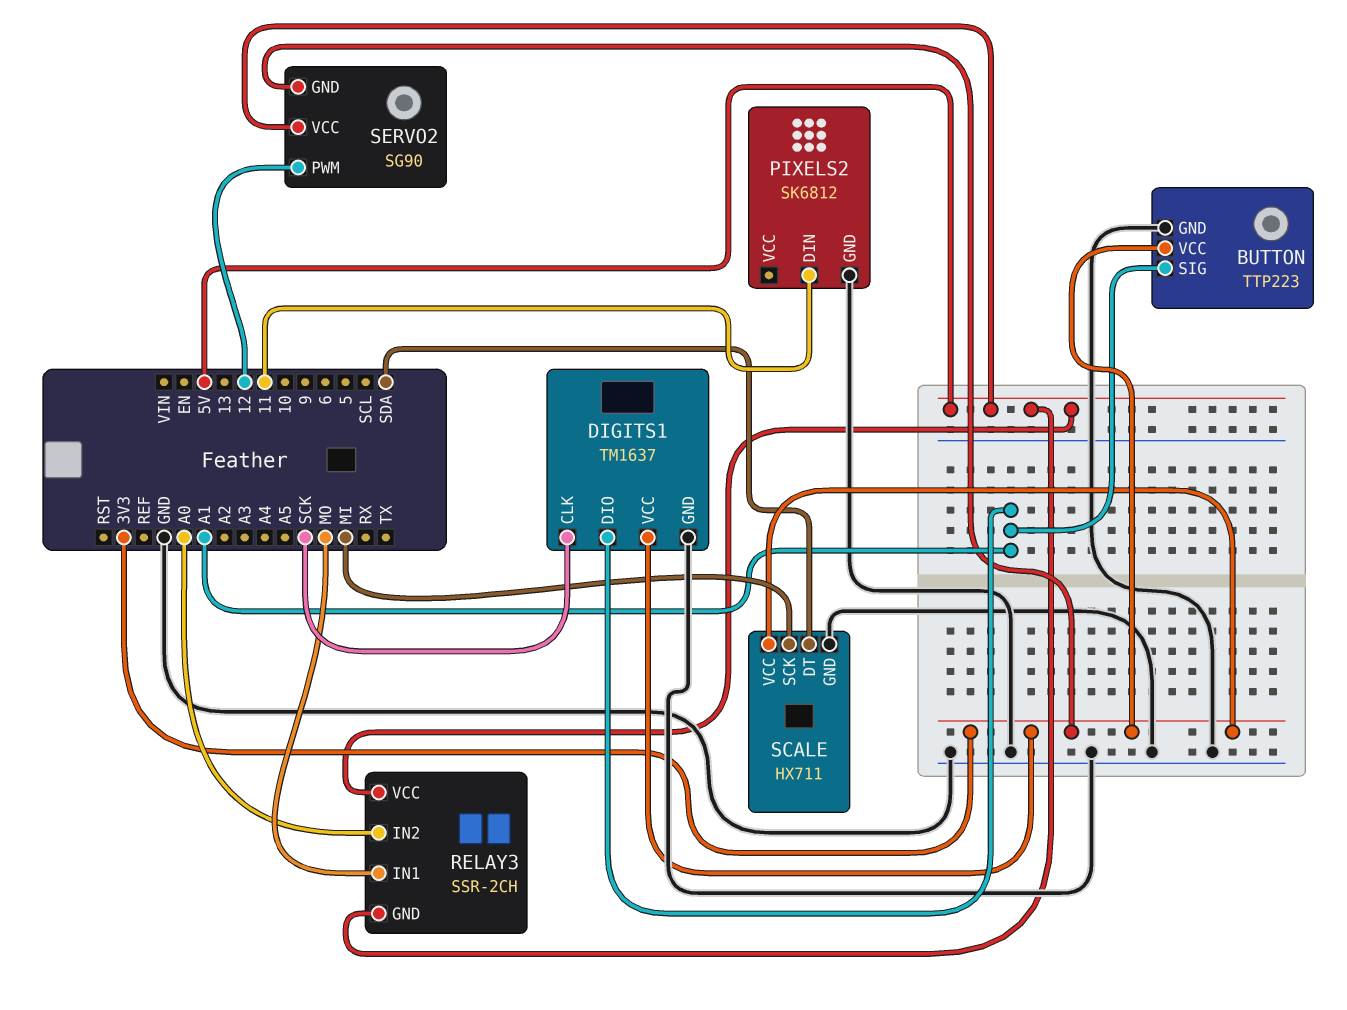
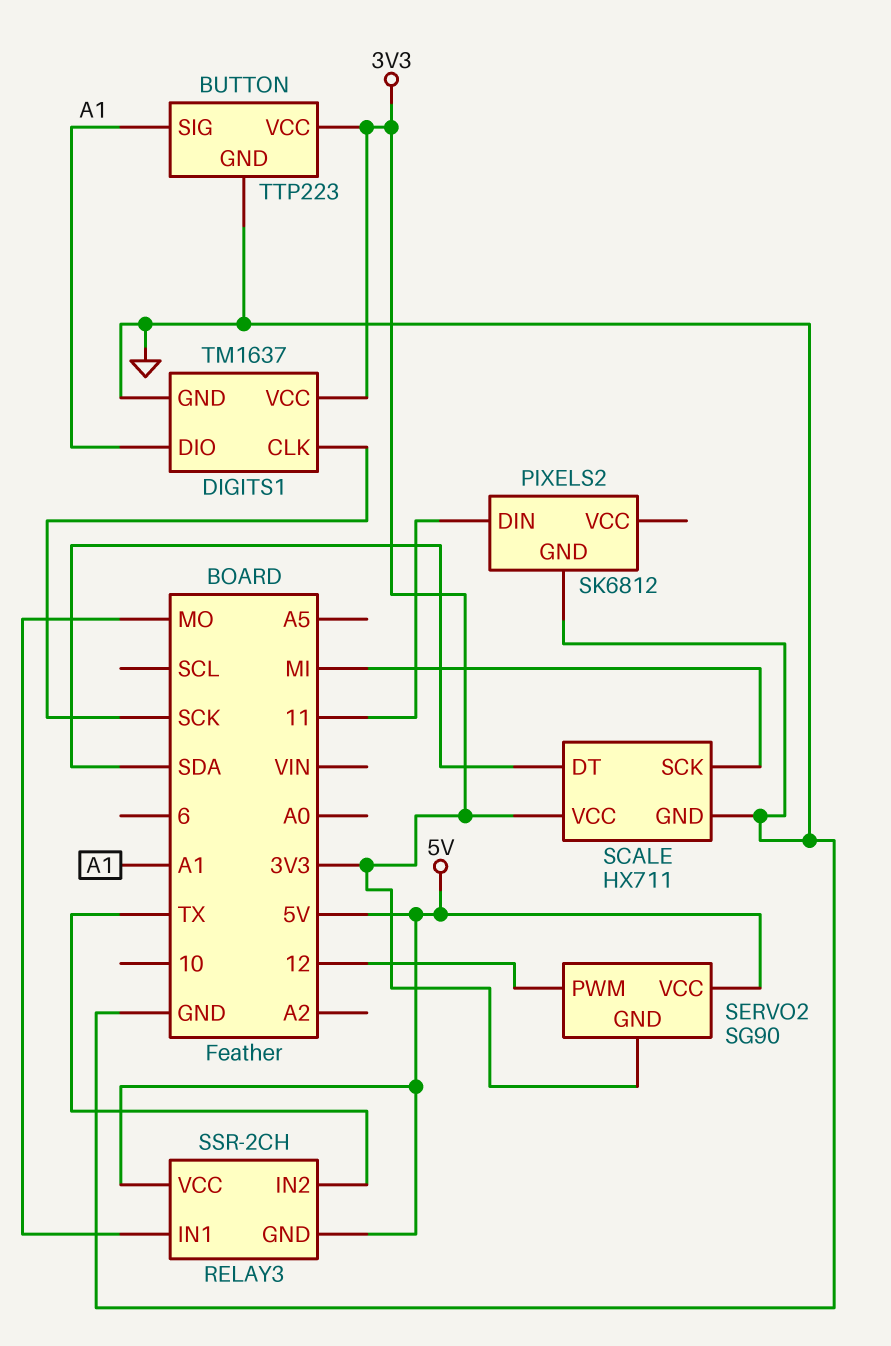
RELAY3 pin IN2: A0 -> TX

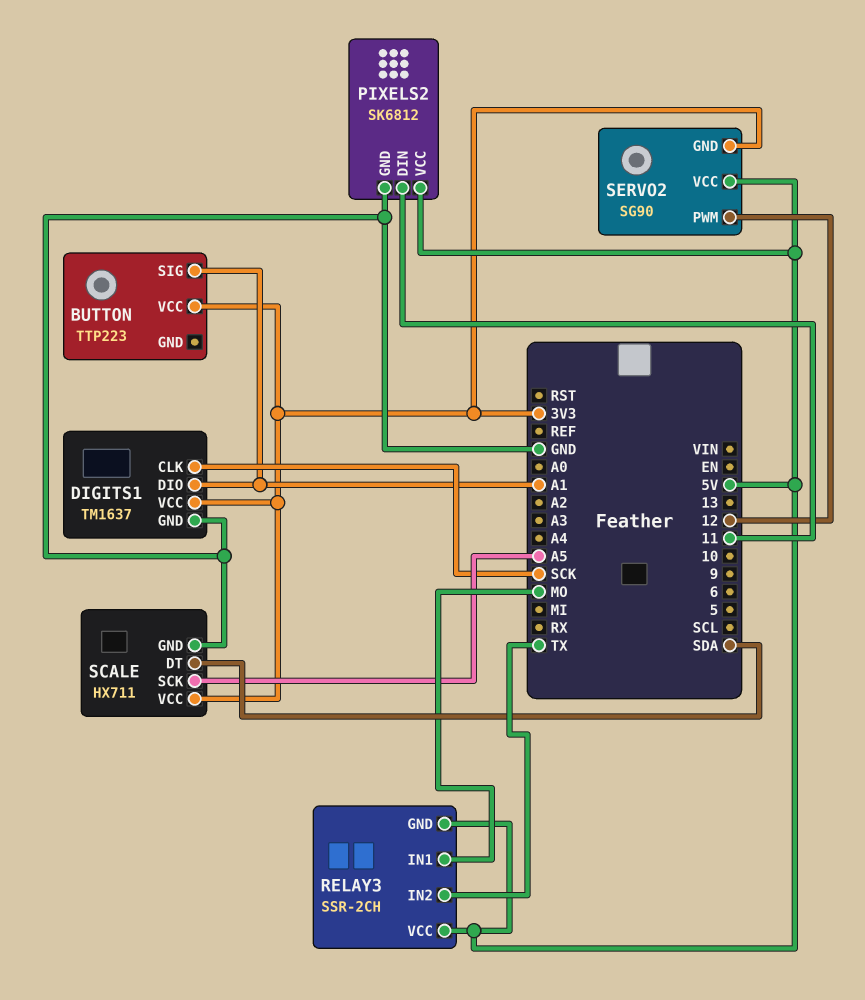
BUTTON pin GND: GND -> none
PIXELS2 pin VCC: none -> 5V
SCALE pin SCK: MI -> A5

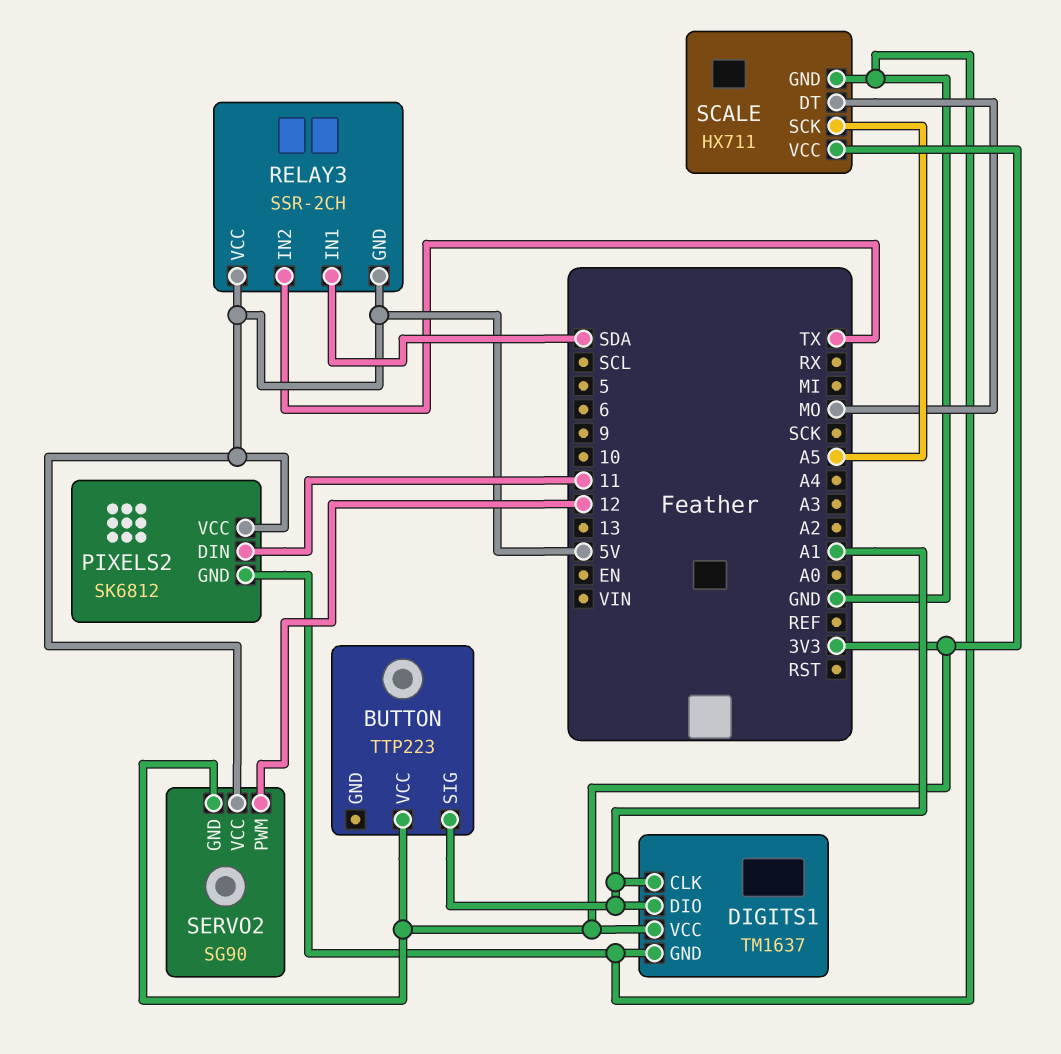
DIGITS1 pin CLK: SCK -> A1
RELAY3 pin IN1: MO -> SDA
SCALE pin DT: SDA -> MO

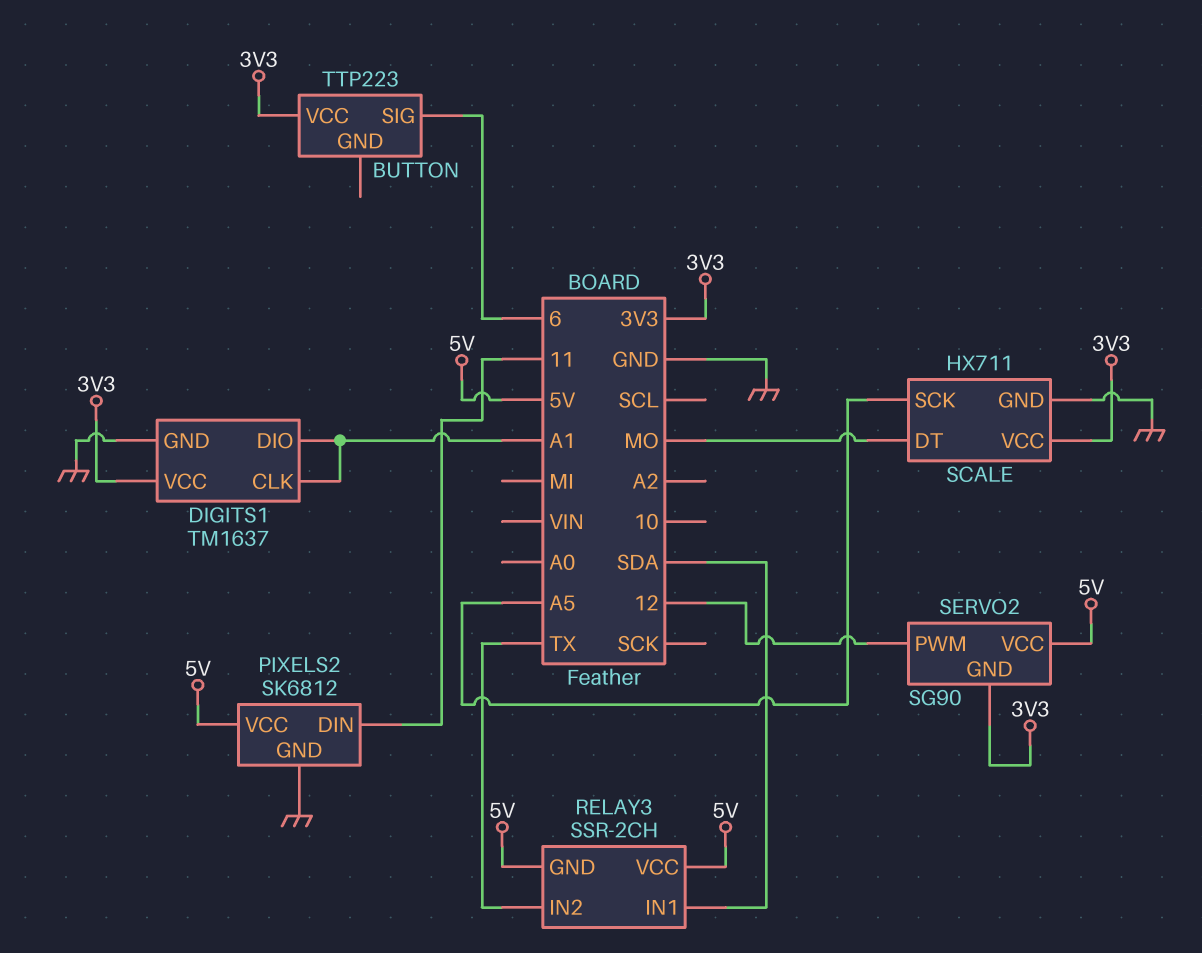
BUTTON pin SIG: A1 -> 6

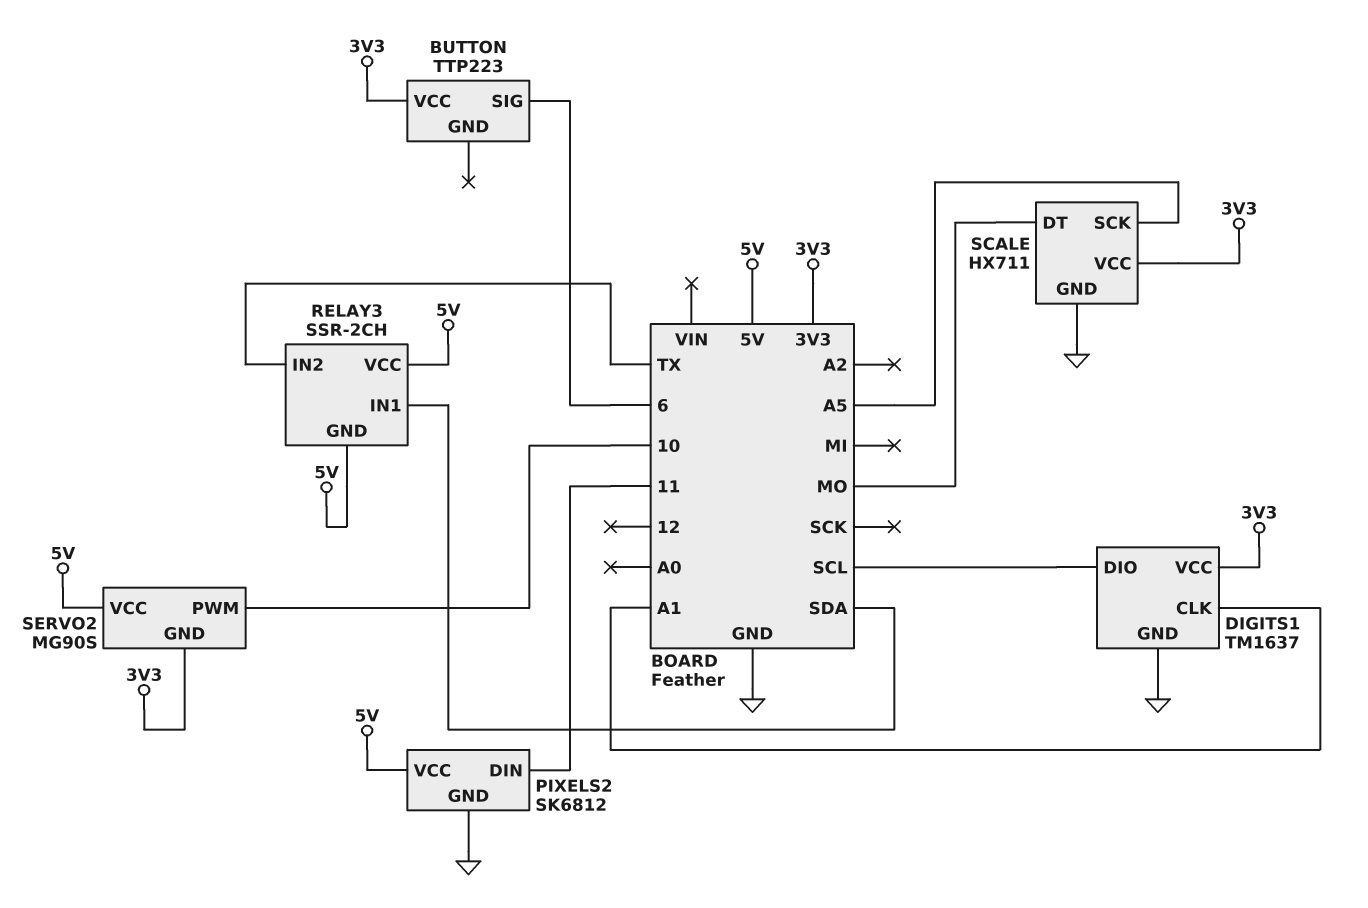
DIGITS1 pin DIO: A1 -> SCL
SERVO2: SG90 -> MG90S
SERVO2 pin PWM: 12 -> 10

